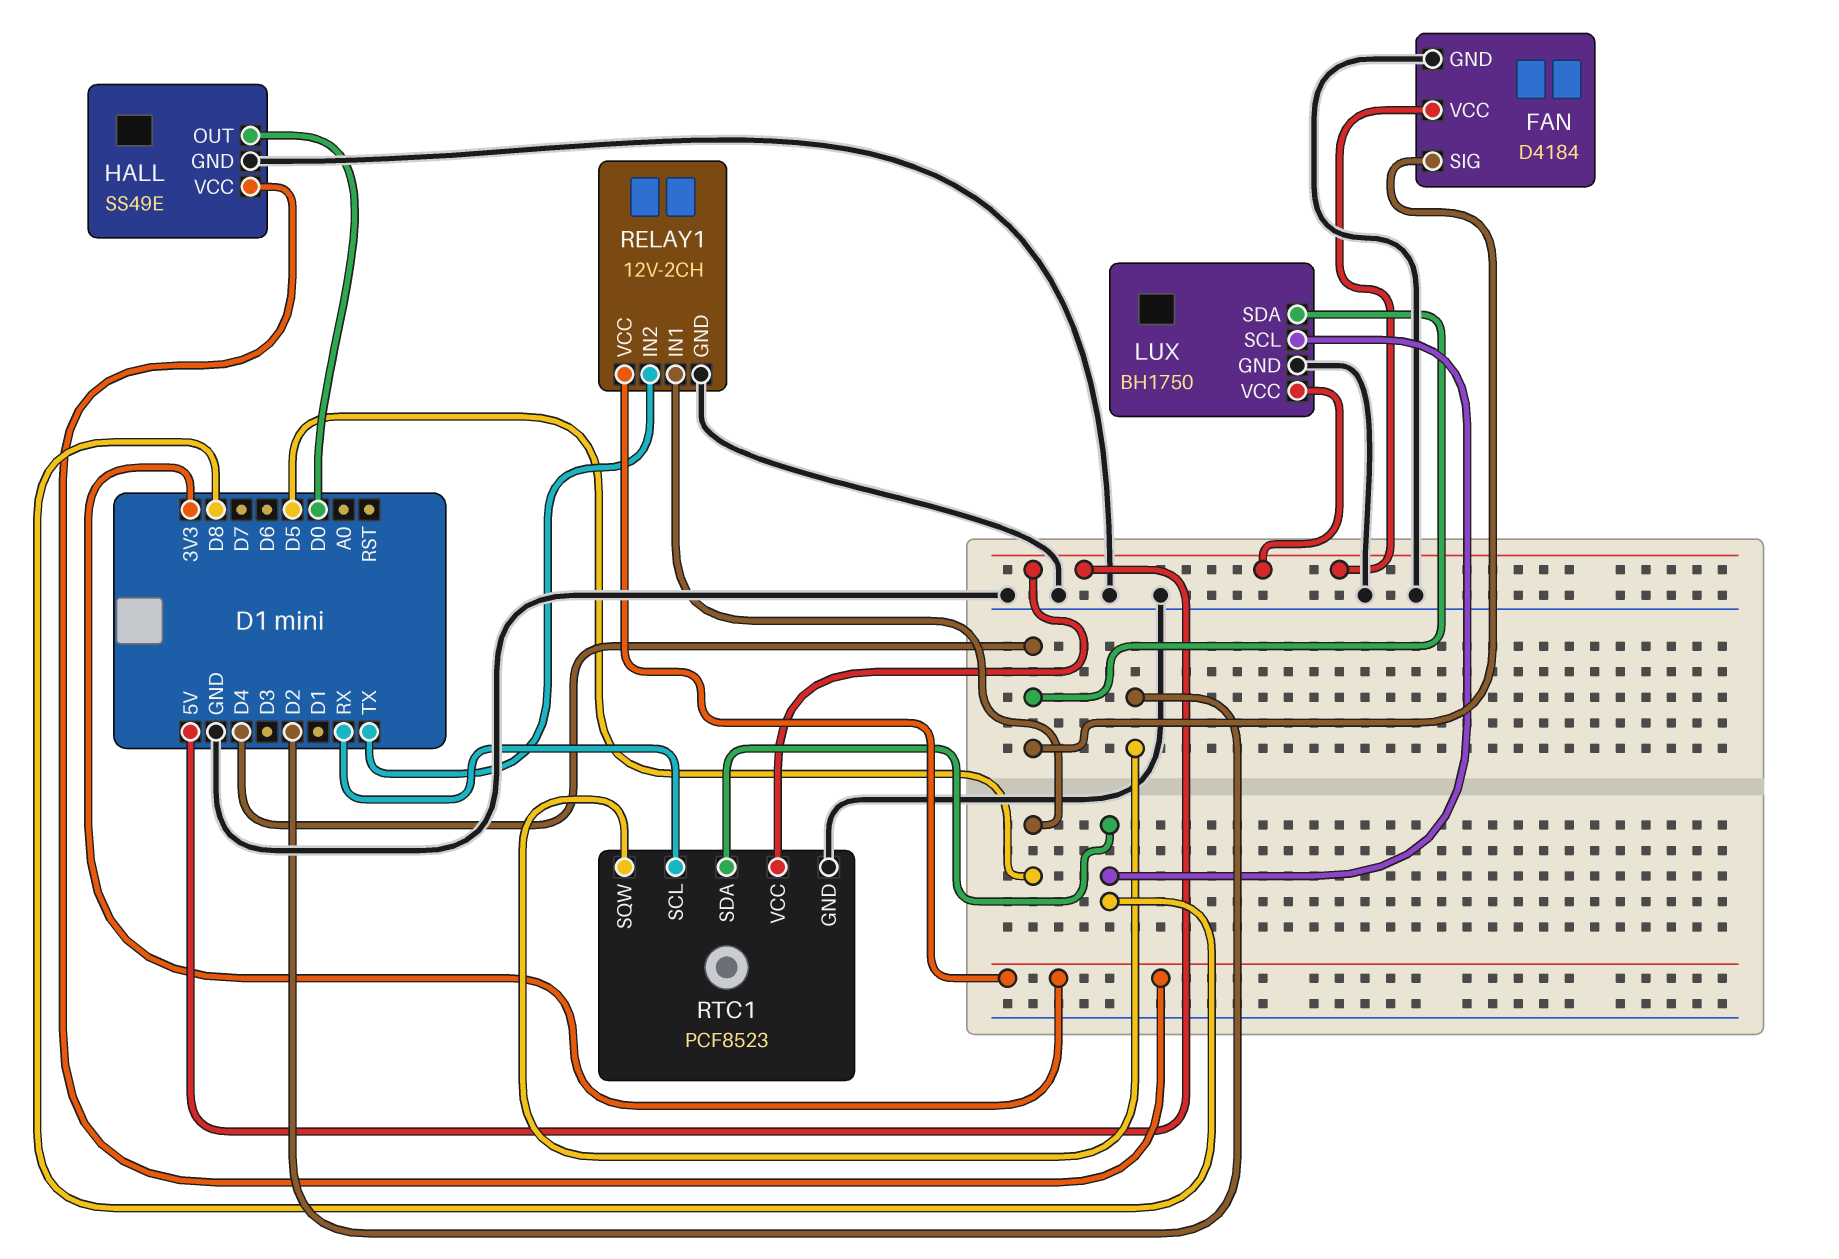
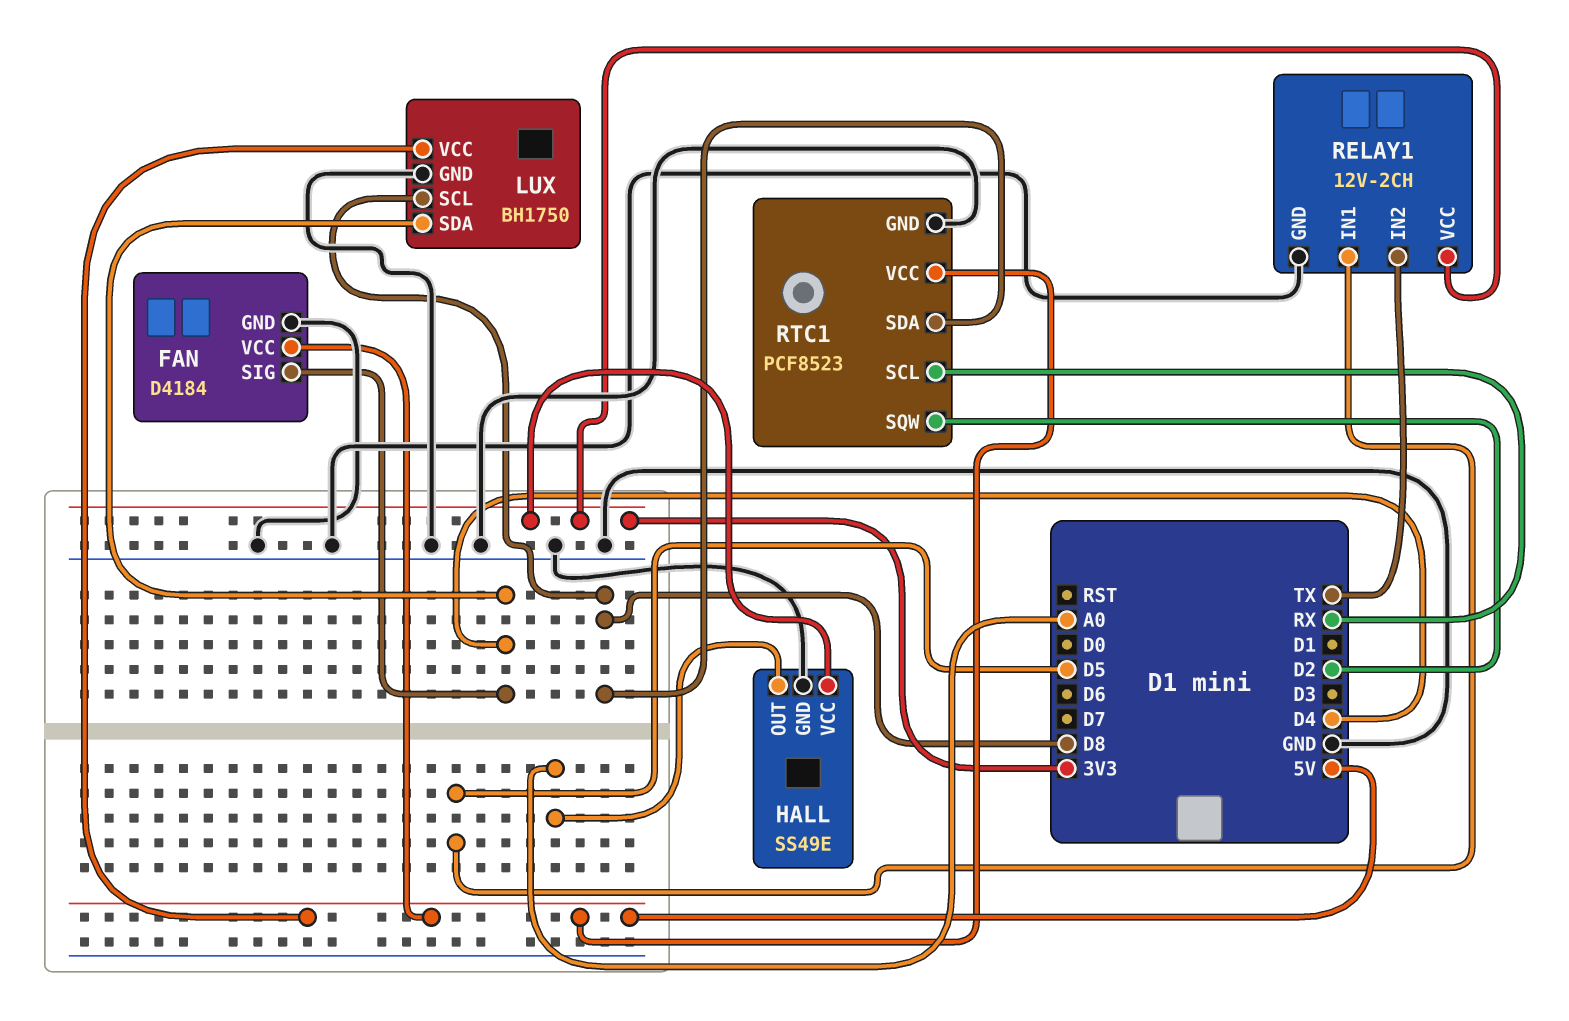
HALL pin OUT: D0 -> A0

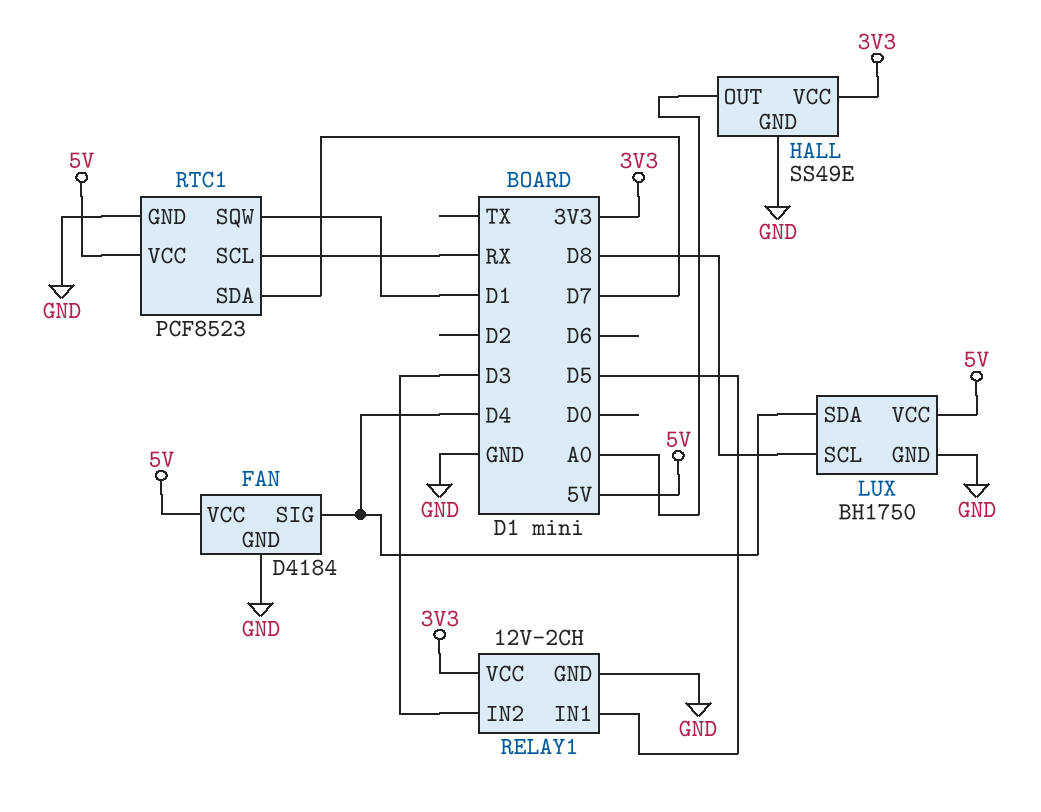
RELAY1 pin IN2: TX -> D3
RTC1 pin SDA: D8 -> D7
RTC1 pin SQW: D2 -> D1

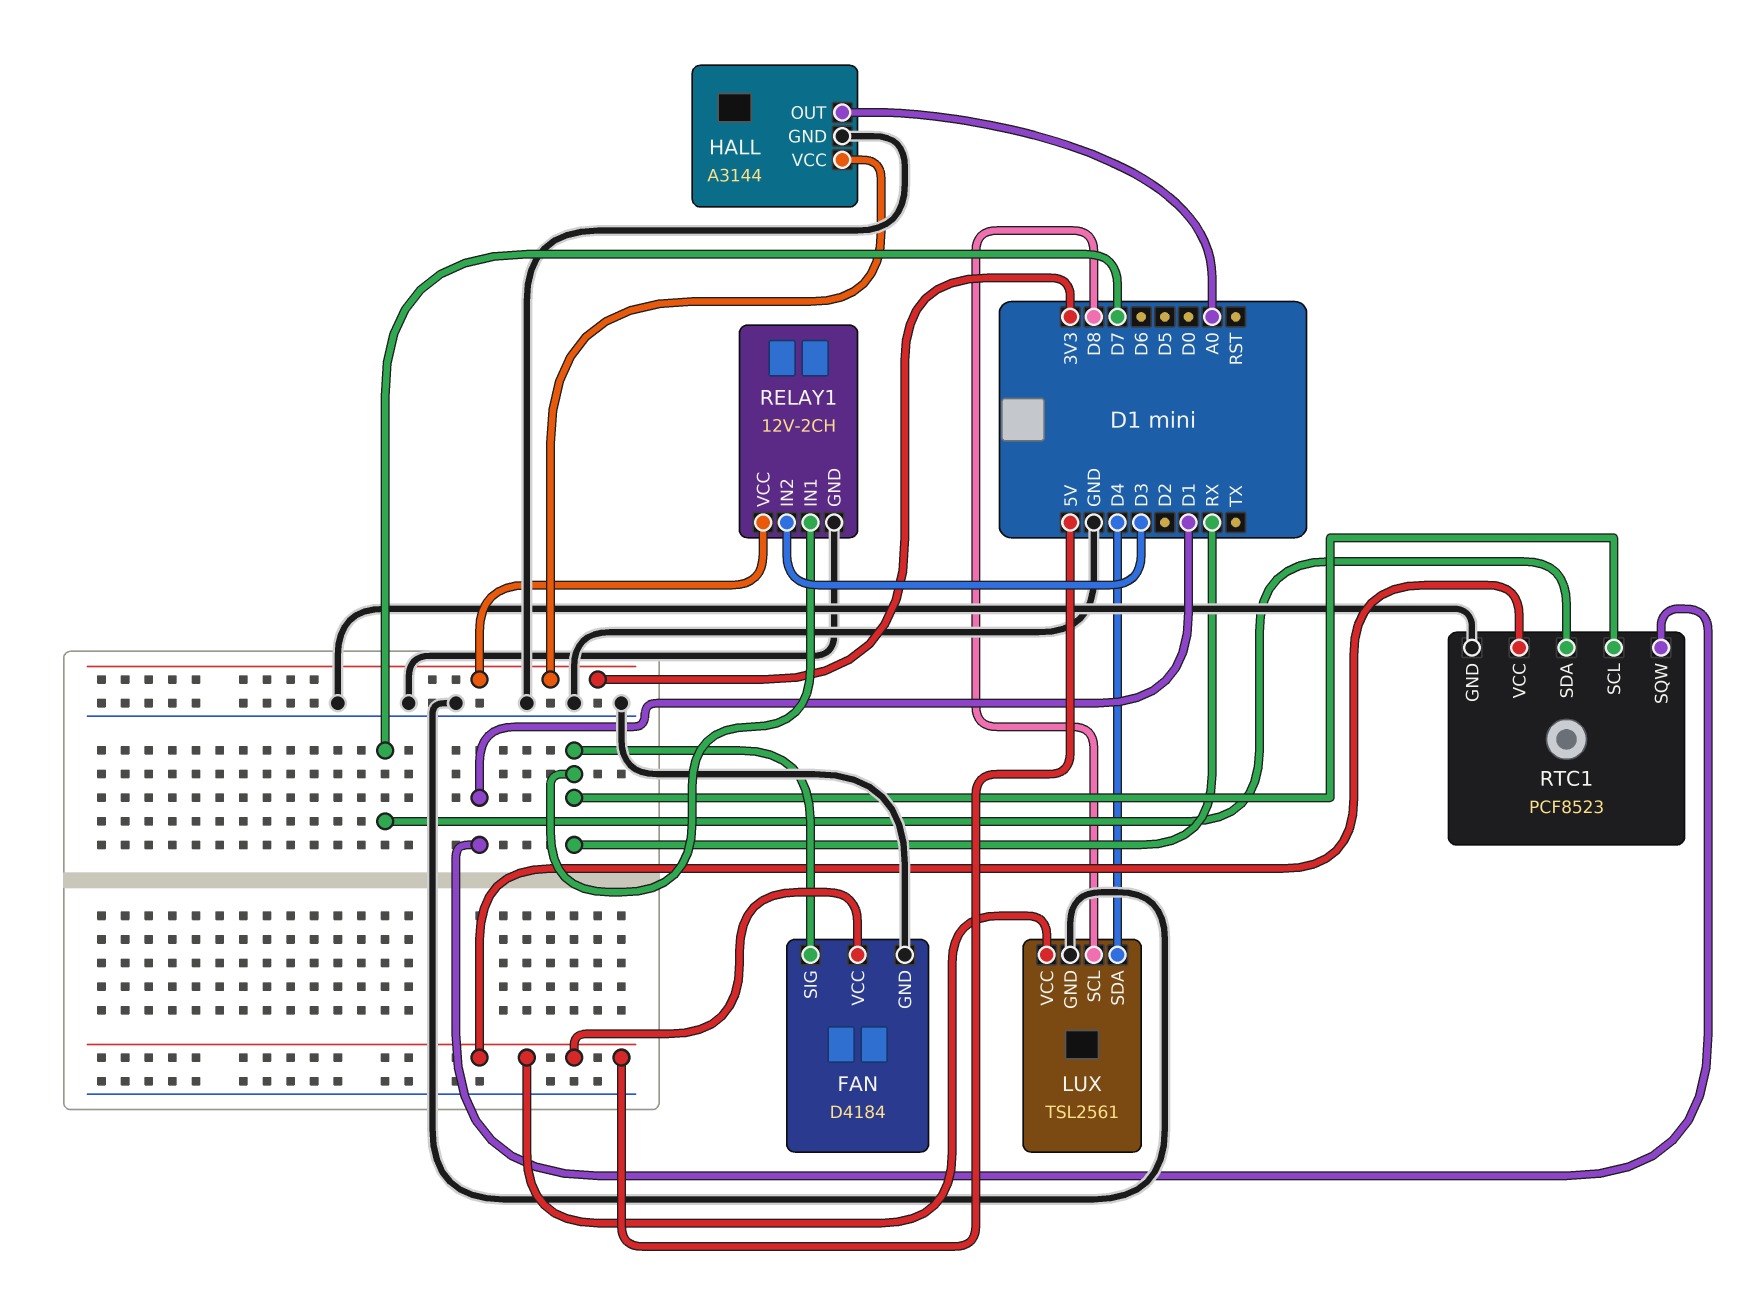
FAN pin SIG: D4 -> RX
HALL: SS49E -> A3144
LUX: BH1750 -> TSL2561
RELAY1 pin IN1: D5 -> RX

